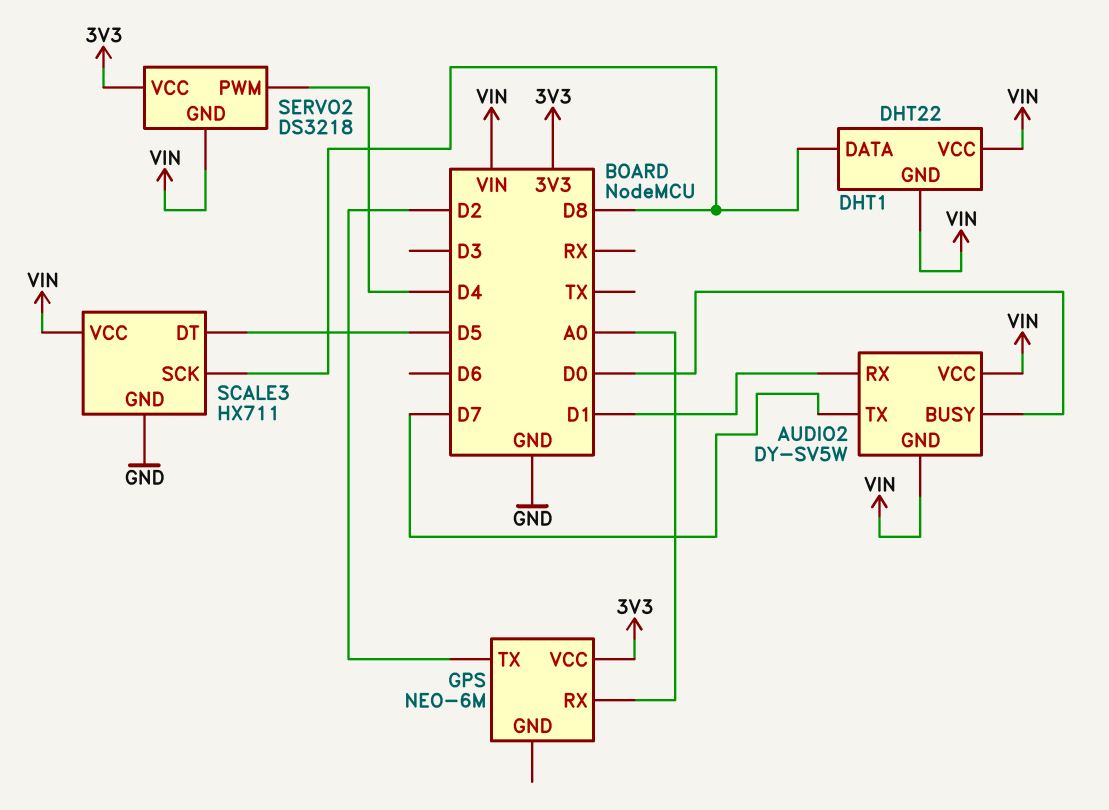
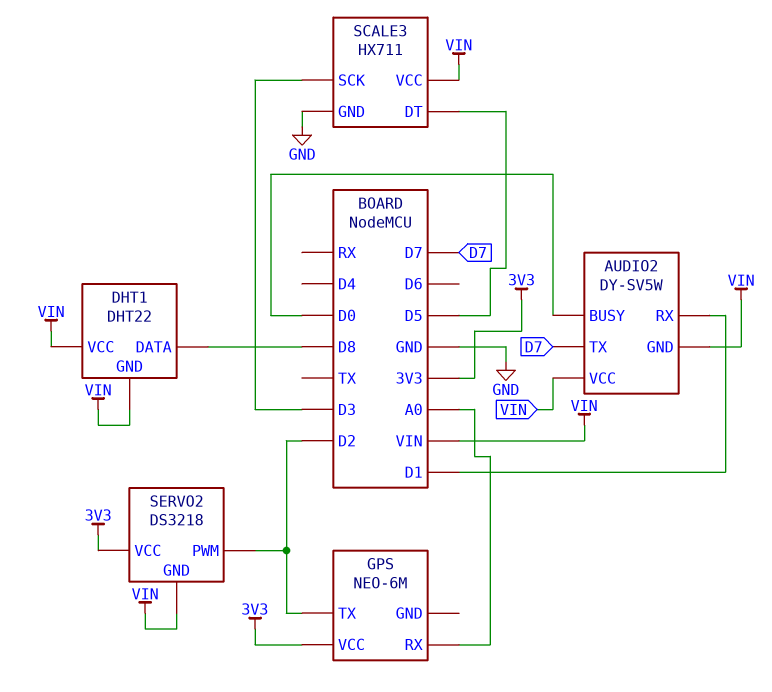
SCALE3 pin SCK: D8 -> D3
SERVO2 pin PWM: D4 -> D2

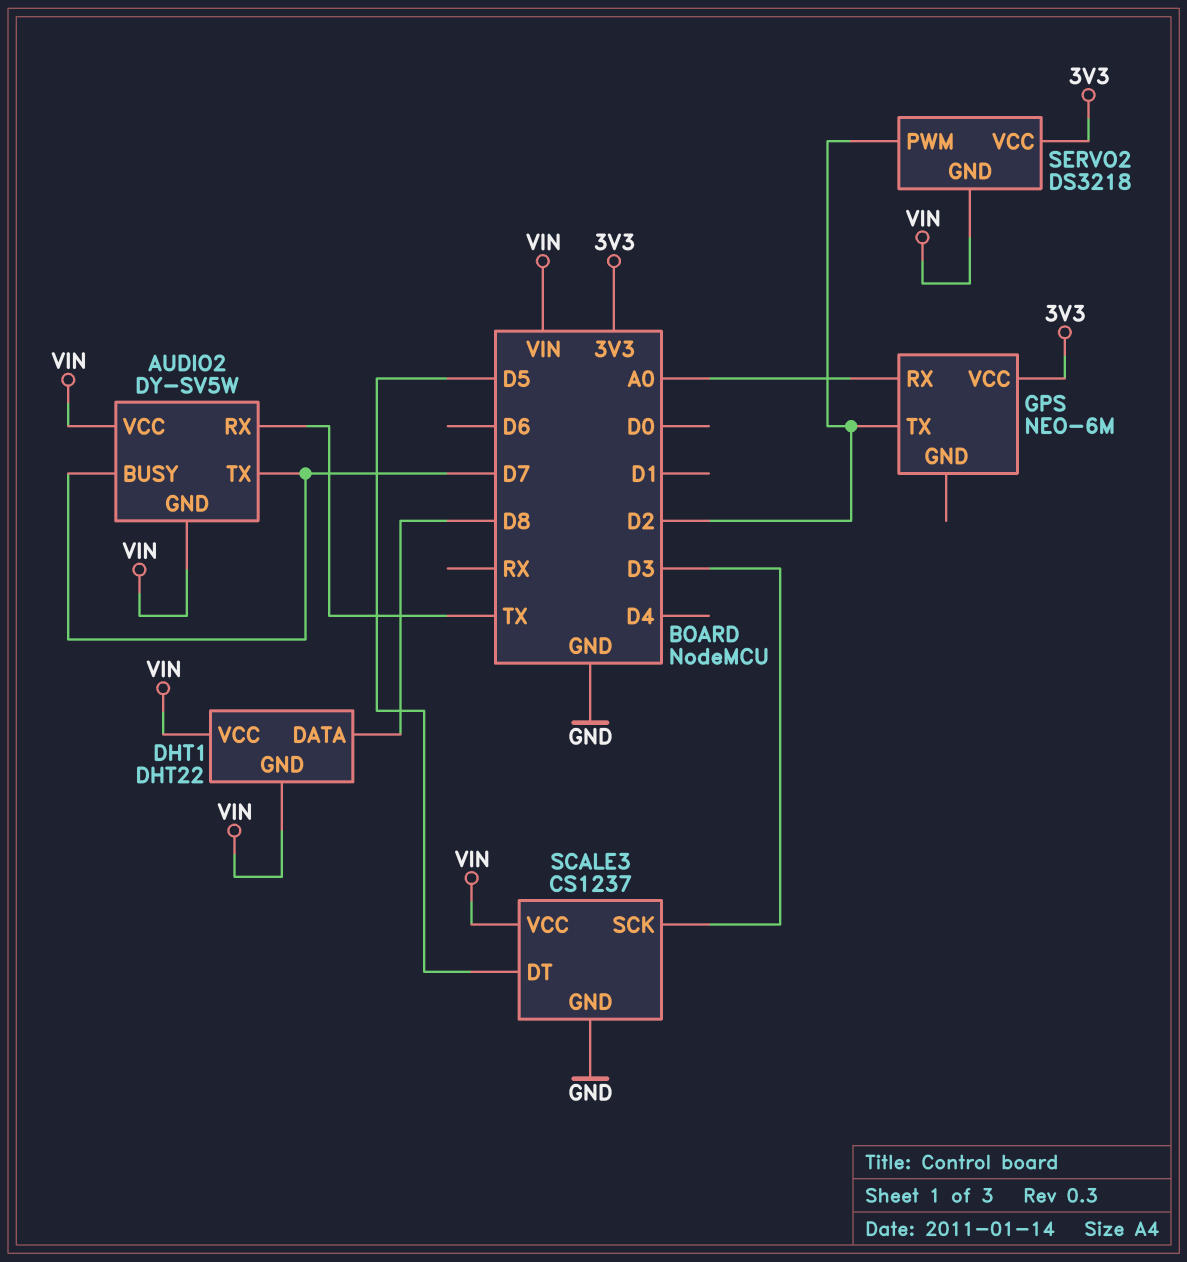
AUDIO2 pin BUSY: D0 -> D7
AUDIO2 pin RX: D1 -> TX
SCALE3: HX711 -> CS1237

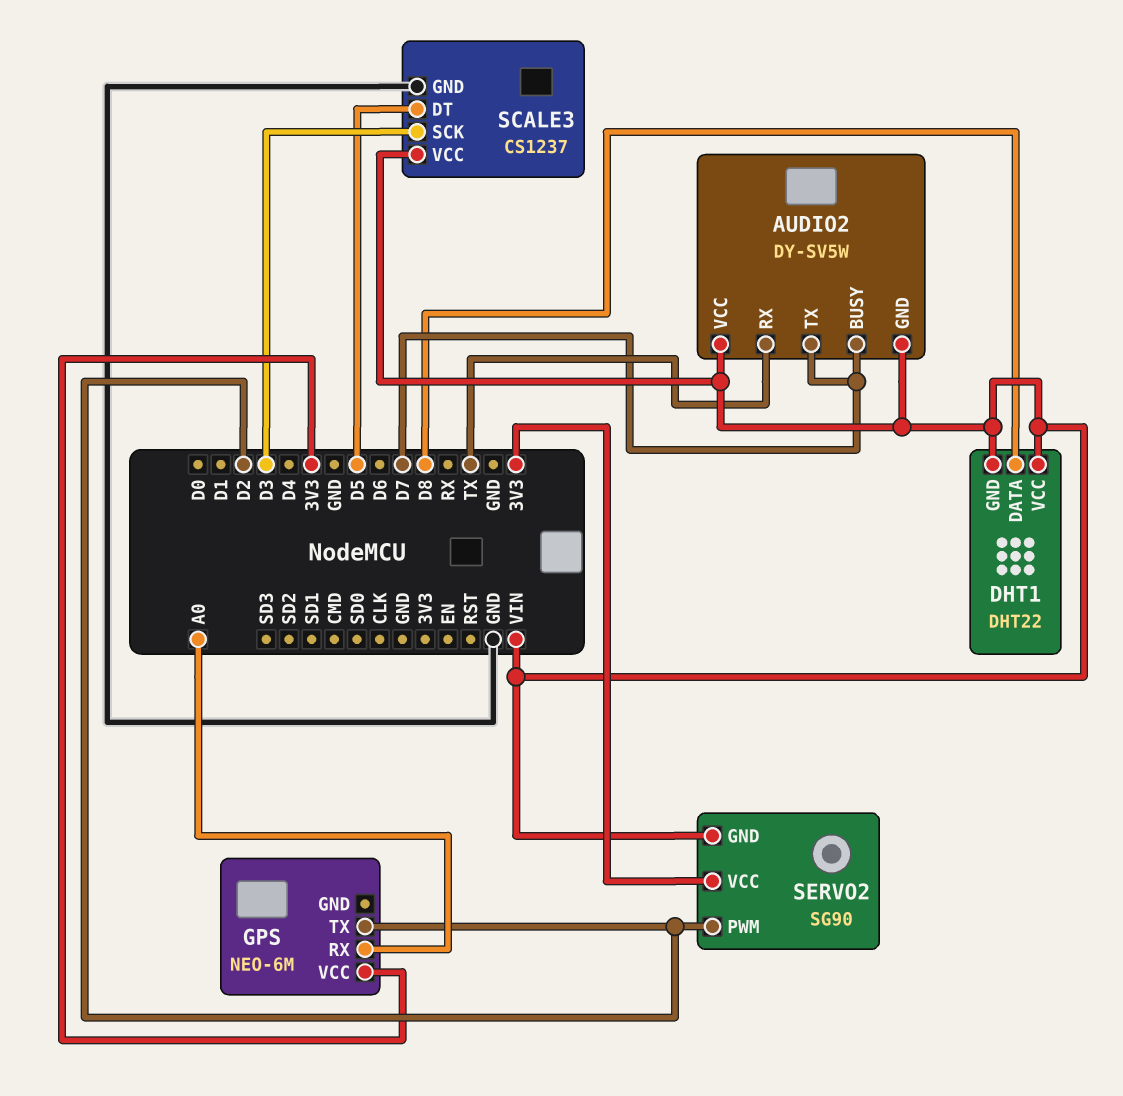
SERVO2: DS3218 -> SG90

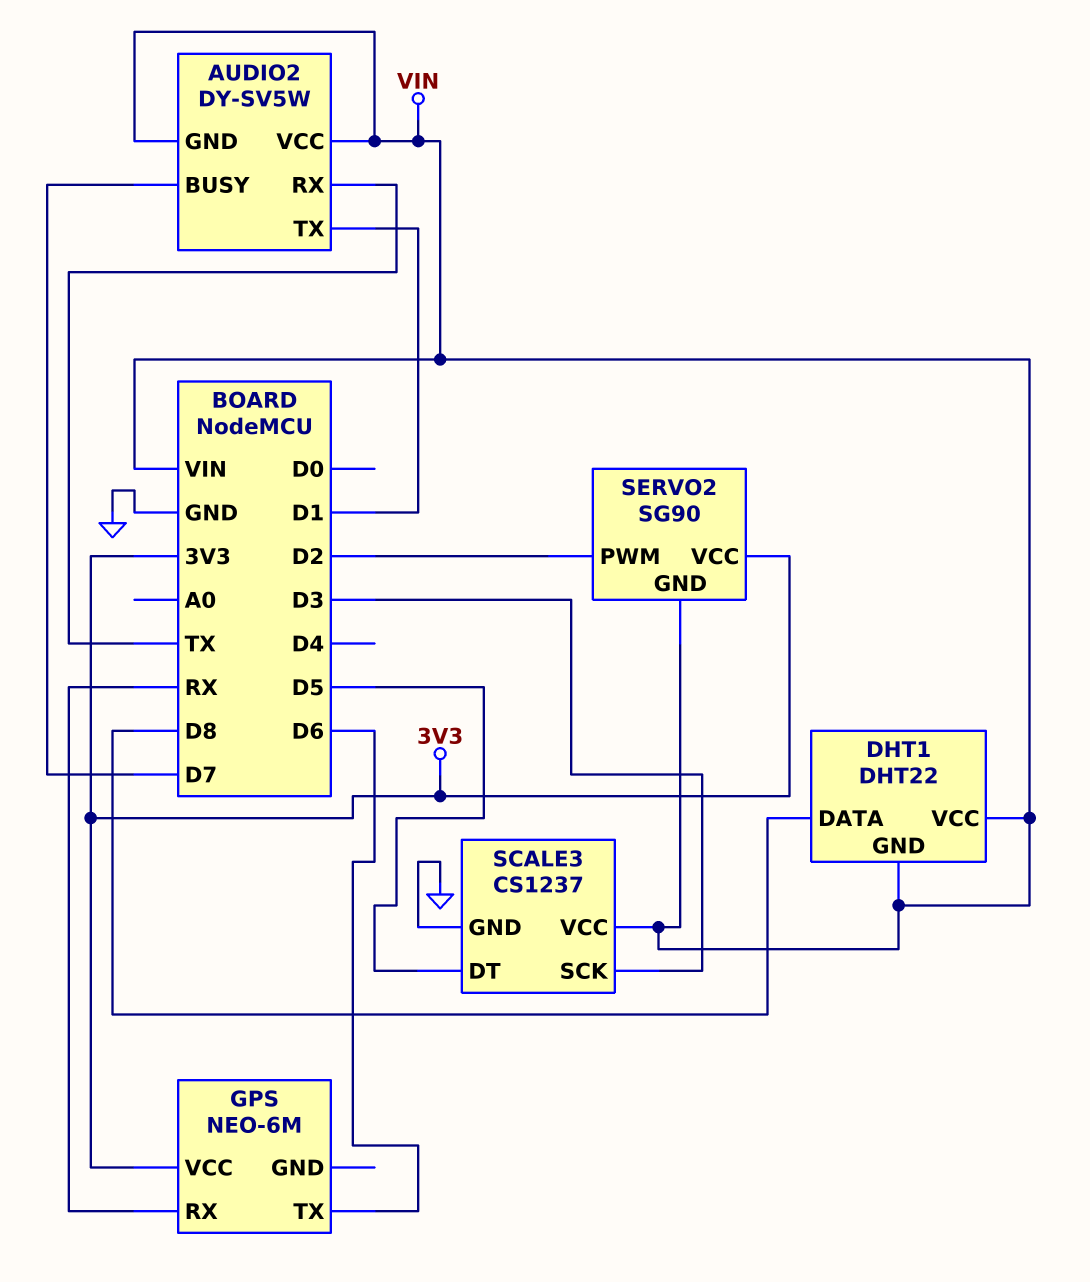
AUDIO2 pin TX: D7 -> D1
GPS pin RX: A0 -> RX
GPS pin TX: D2 -> D6

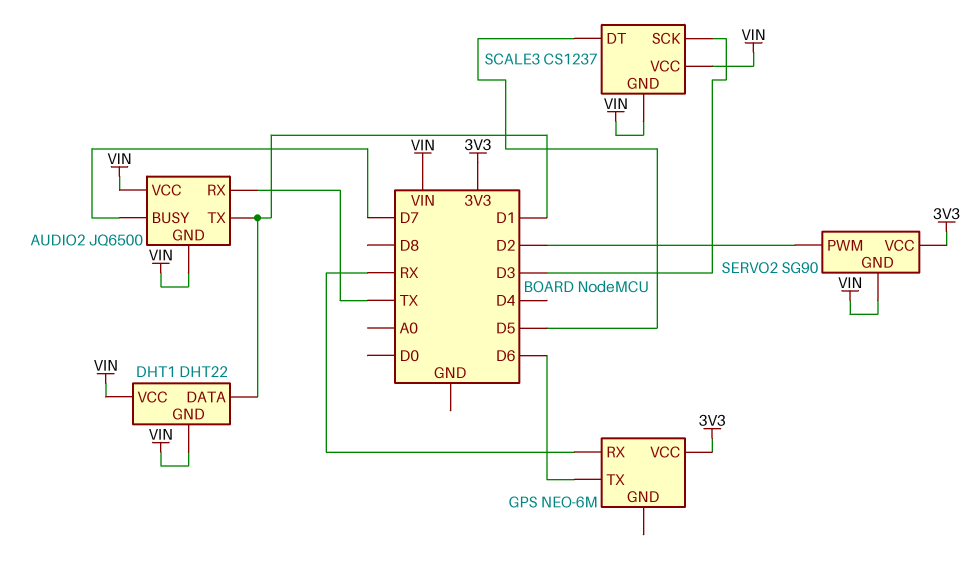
AUDIO2: DY-SV5W -> JQ6500
DHT1 pin DATA: D8 -> D1
SCALE3 pin GND: GND -> VIN

